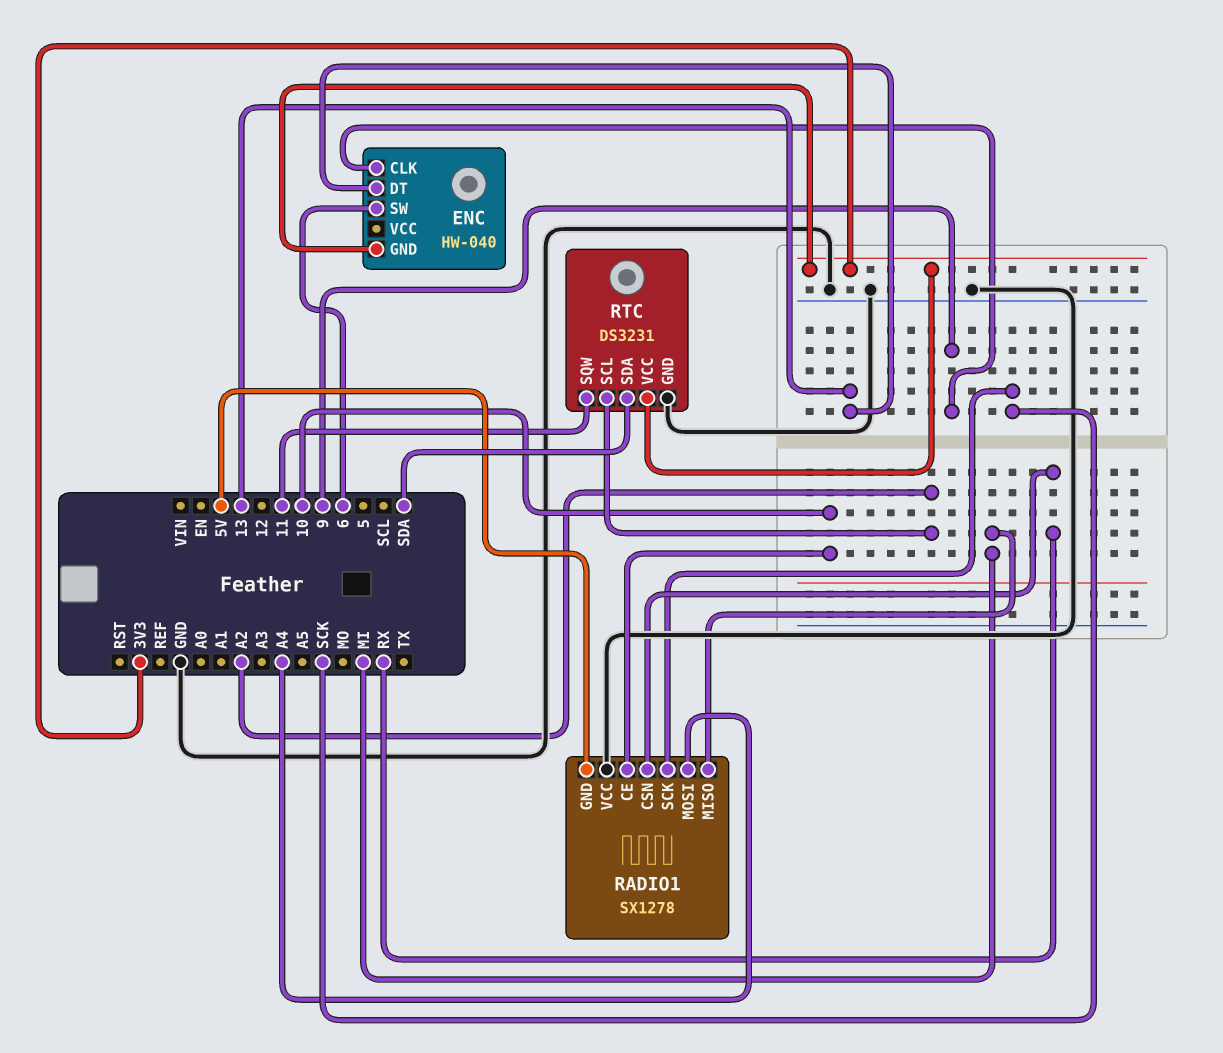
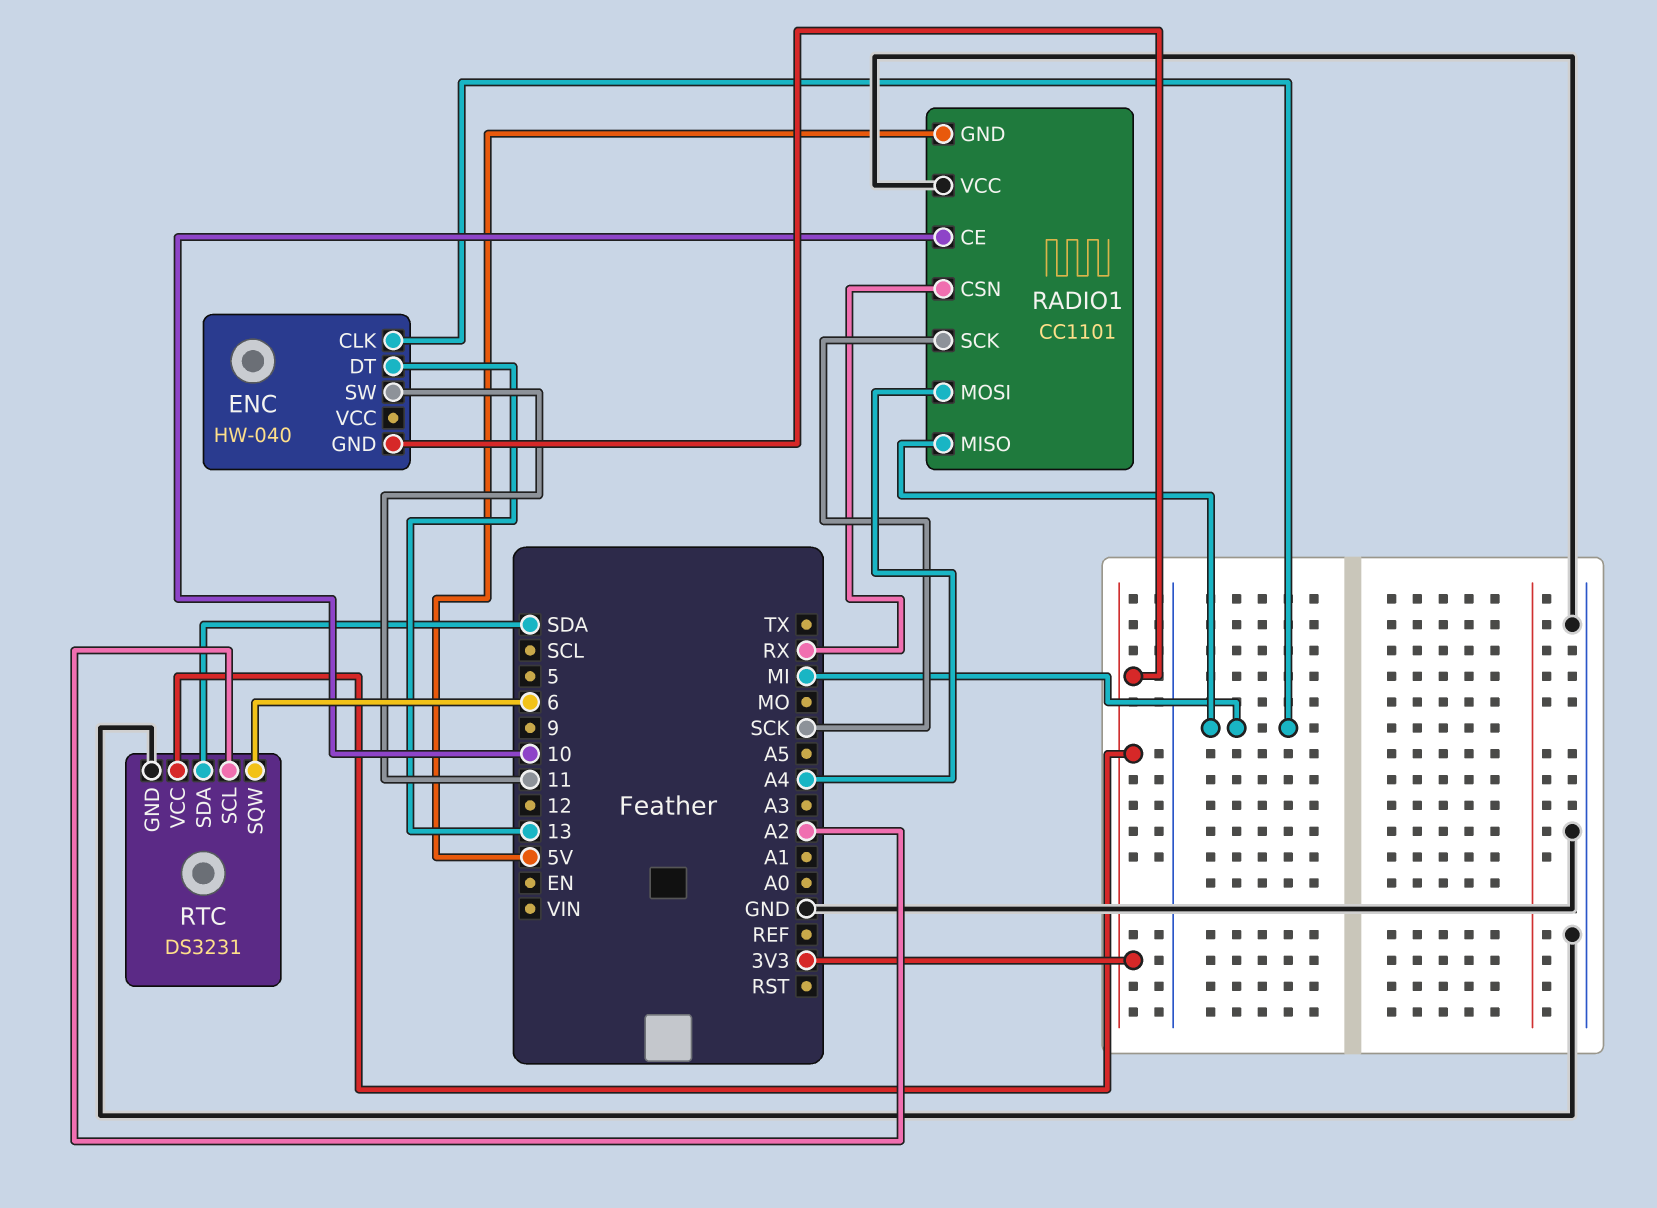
ENC pin CLK: 9 -> MI
ENC pin SW: 6 -> 11
RADIO1: SX1278 -> CC1101
RTC pin SQW: 11 -> 6

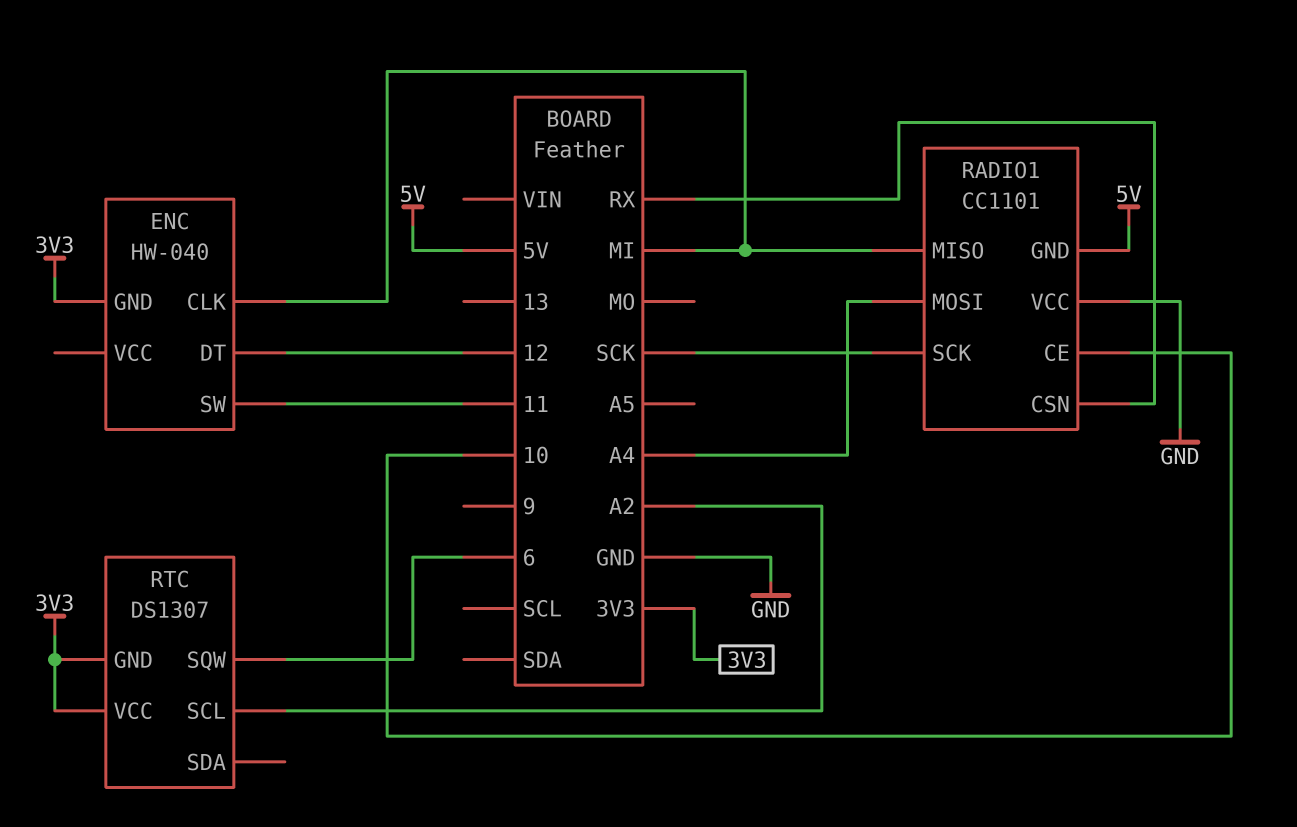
ENC pin DT: 13 -> 12
RTC: DS3231 -> DS1307
RTC pin GND: GND -> 3V3
RTC pin SDA: SDA -> none

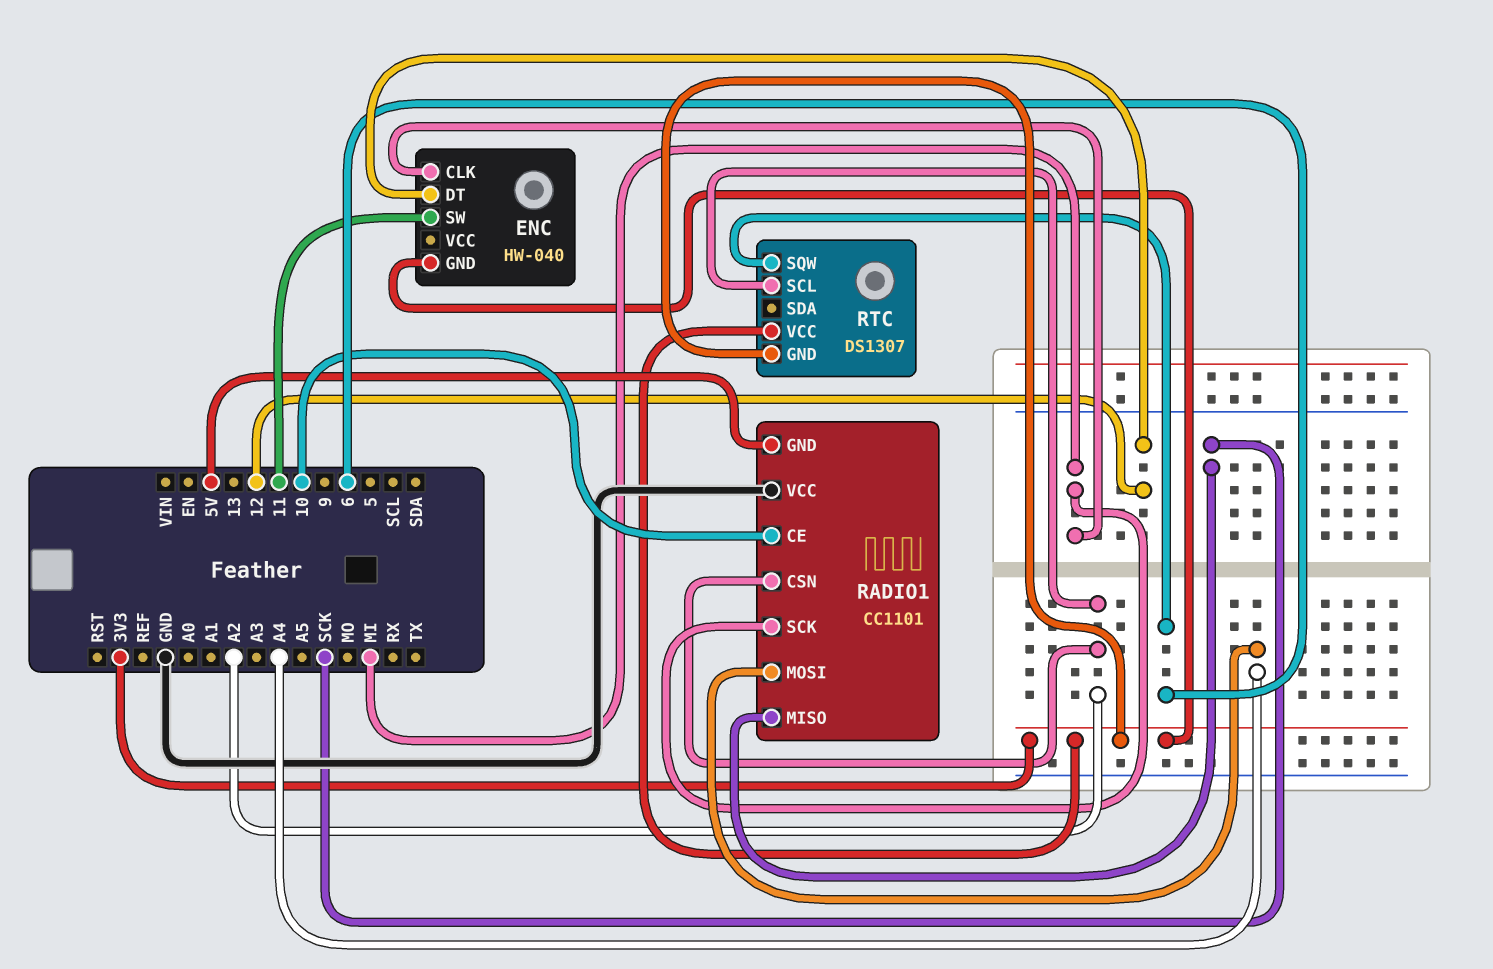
RADIO1 pin CSN: RX -> A2
RADIO1 pin MISO: MI -> SCK
RADIO1 pin SCK: SCK -> MI

